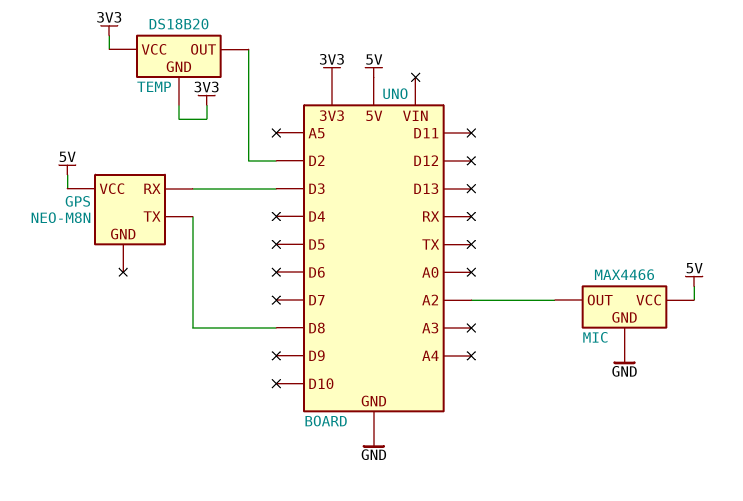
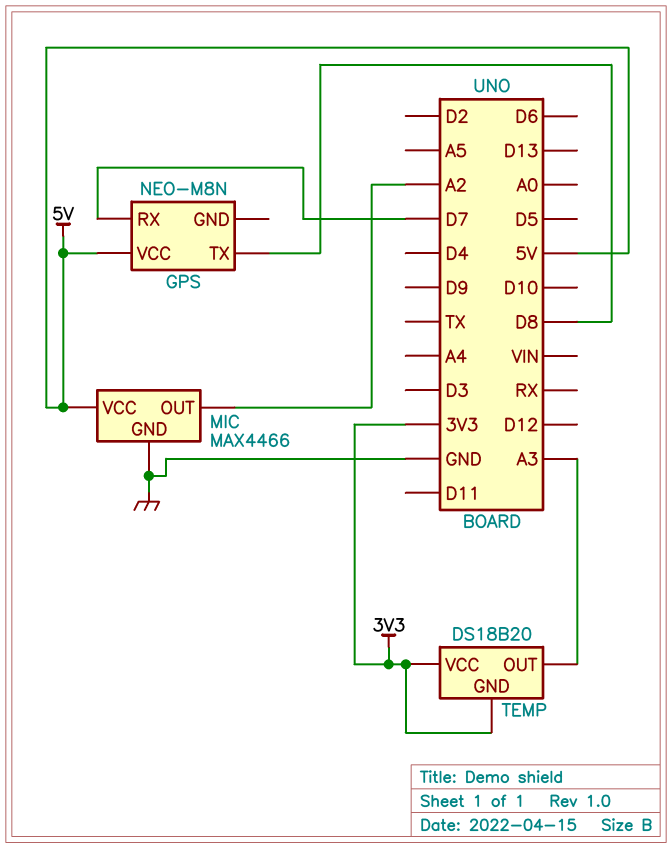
GPS pin RX: D3 -> D7
TEMP pin OUT: D2 -> A3

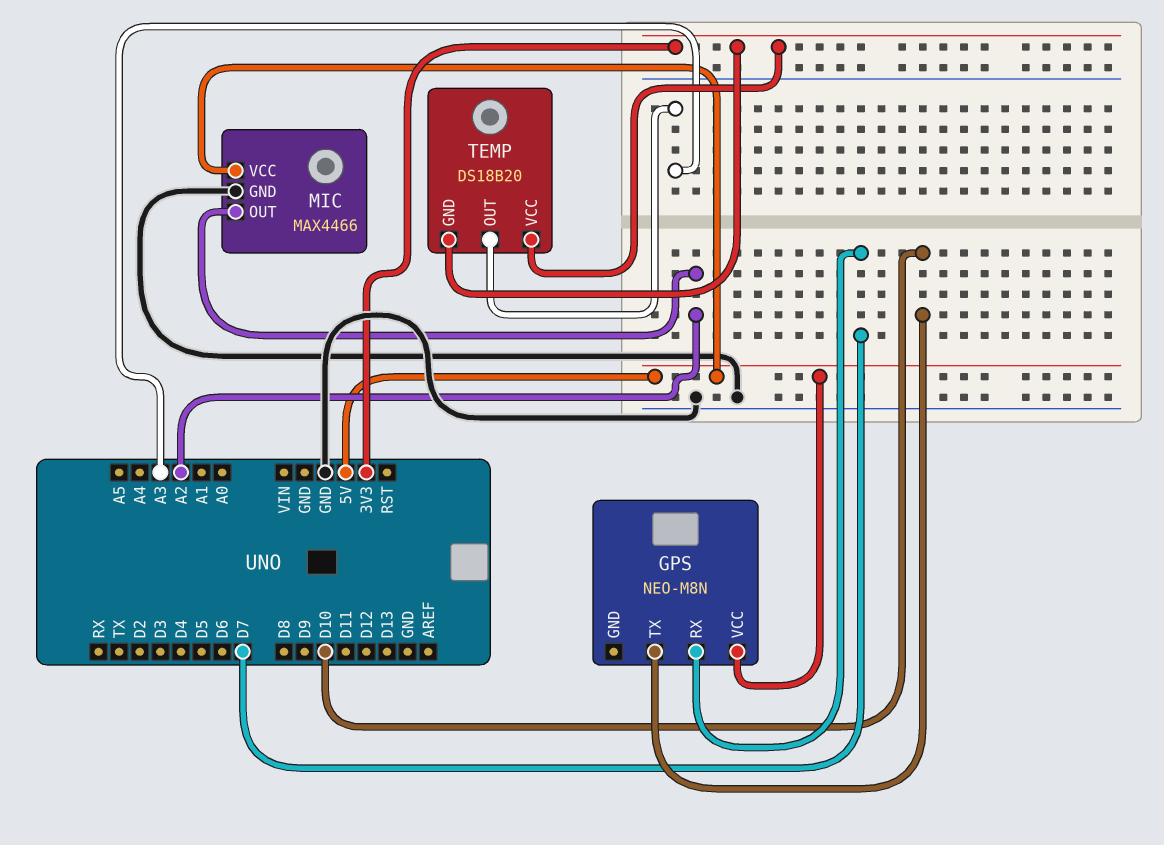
GPS pin TX: D8 -> D10

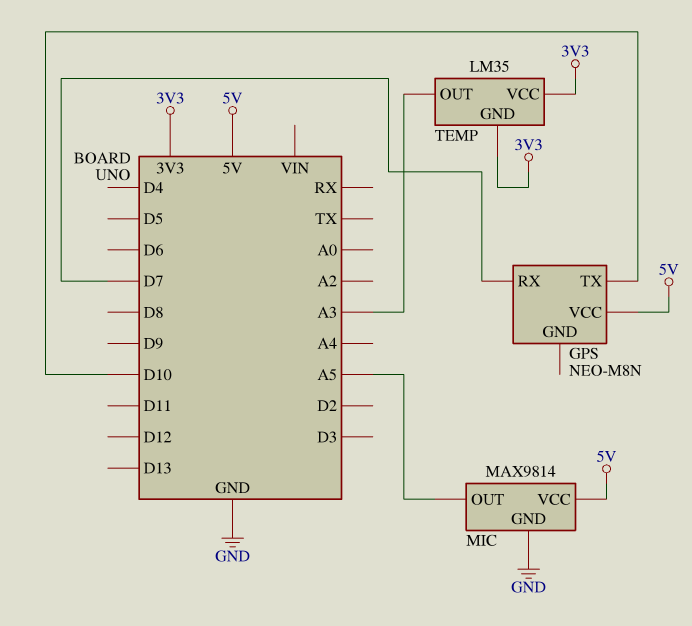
MIC: MAX4466 -> MAX9814
MIC pin OUT: A2 -> A5
TEMP: DS18B20 -> LM35

